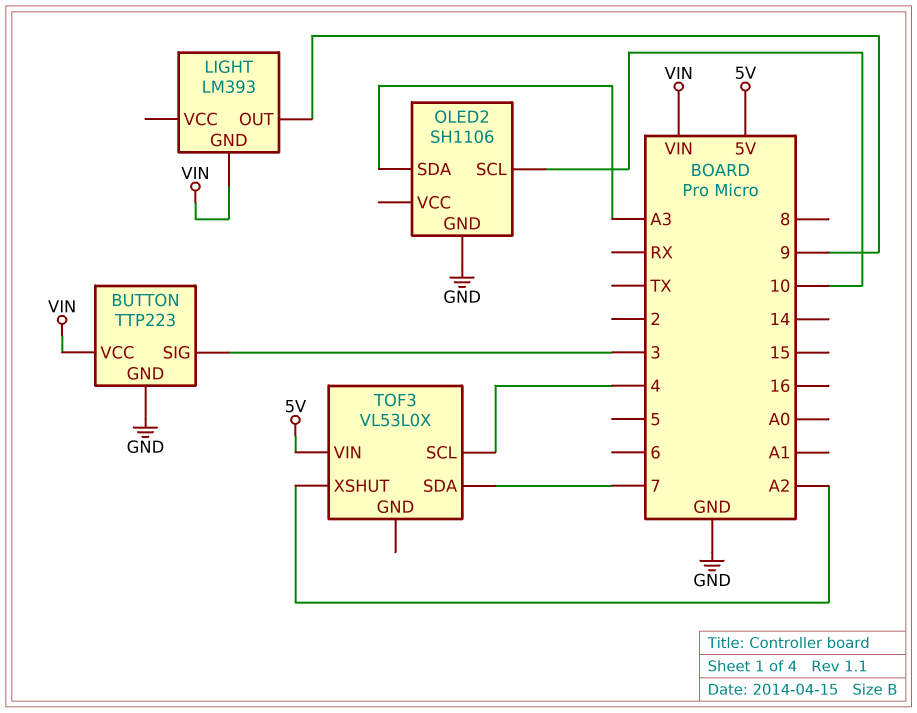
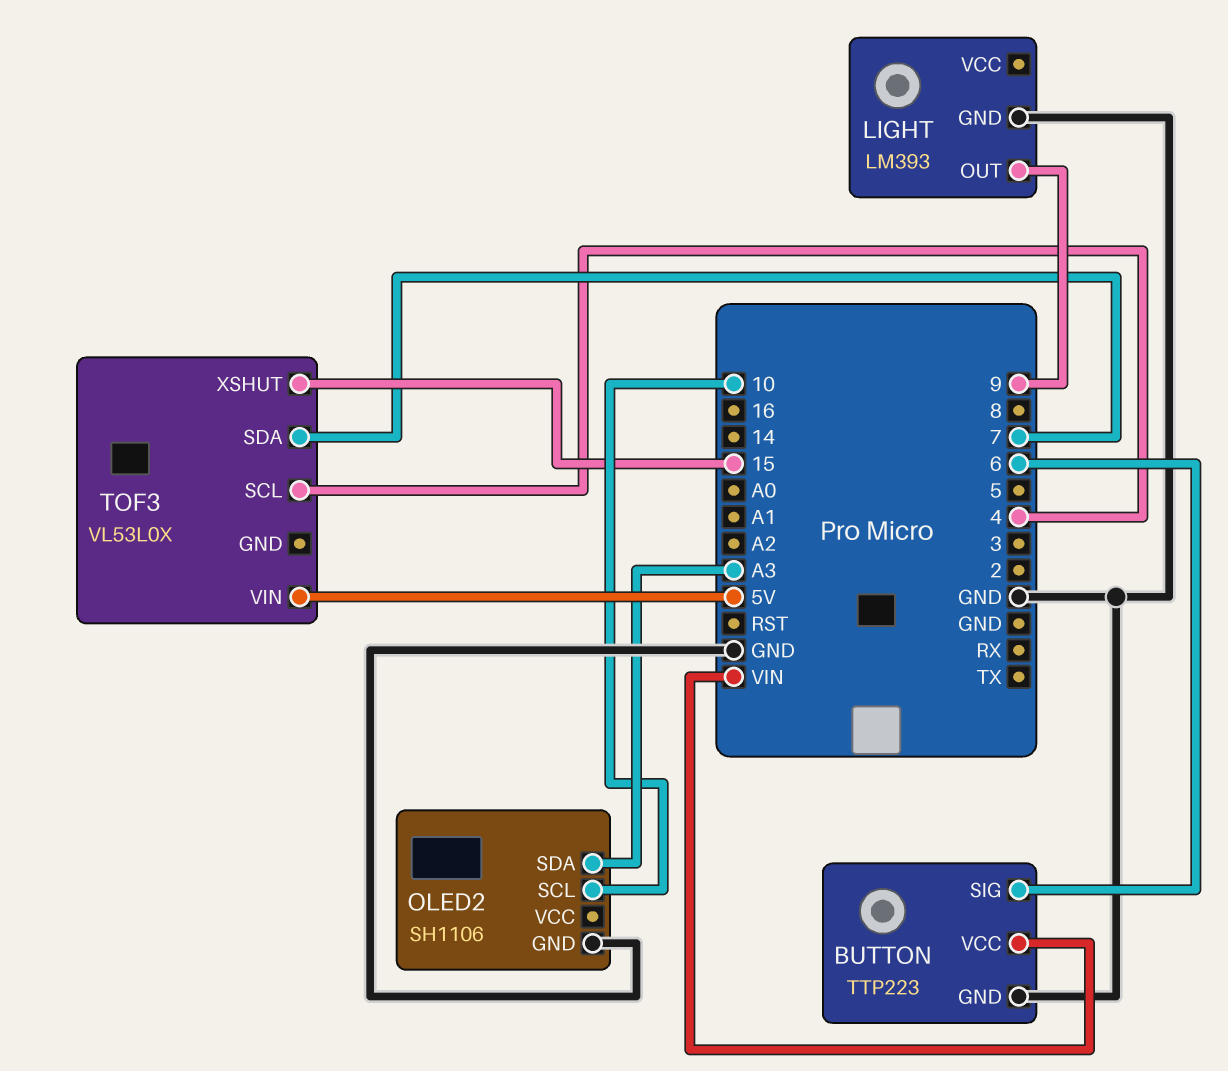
BUTTON pin SIG: 3 -> 6
LIGHT pin GND: VIN -> GND
TOF3 pin XSHUT: A2 -> 15

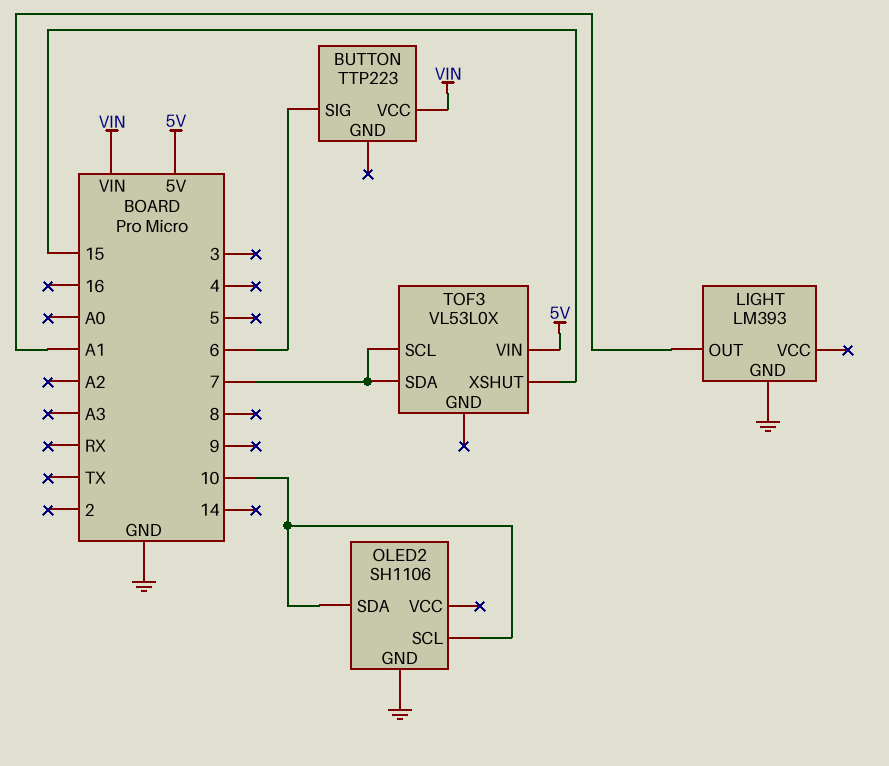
BUTTON pin GND: GND -> none
LIGHT pin OUT: 9 -> A1
OLED2 pin SDA: A3 -> 10
TOF3 pin SCL: 4 -> 7

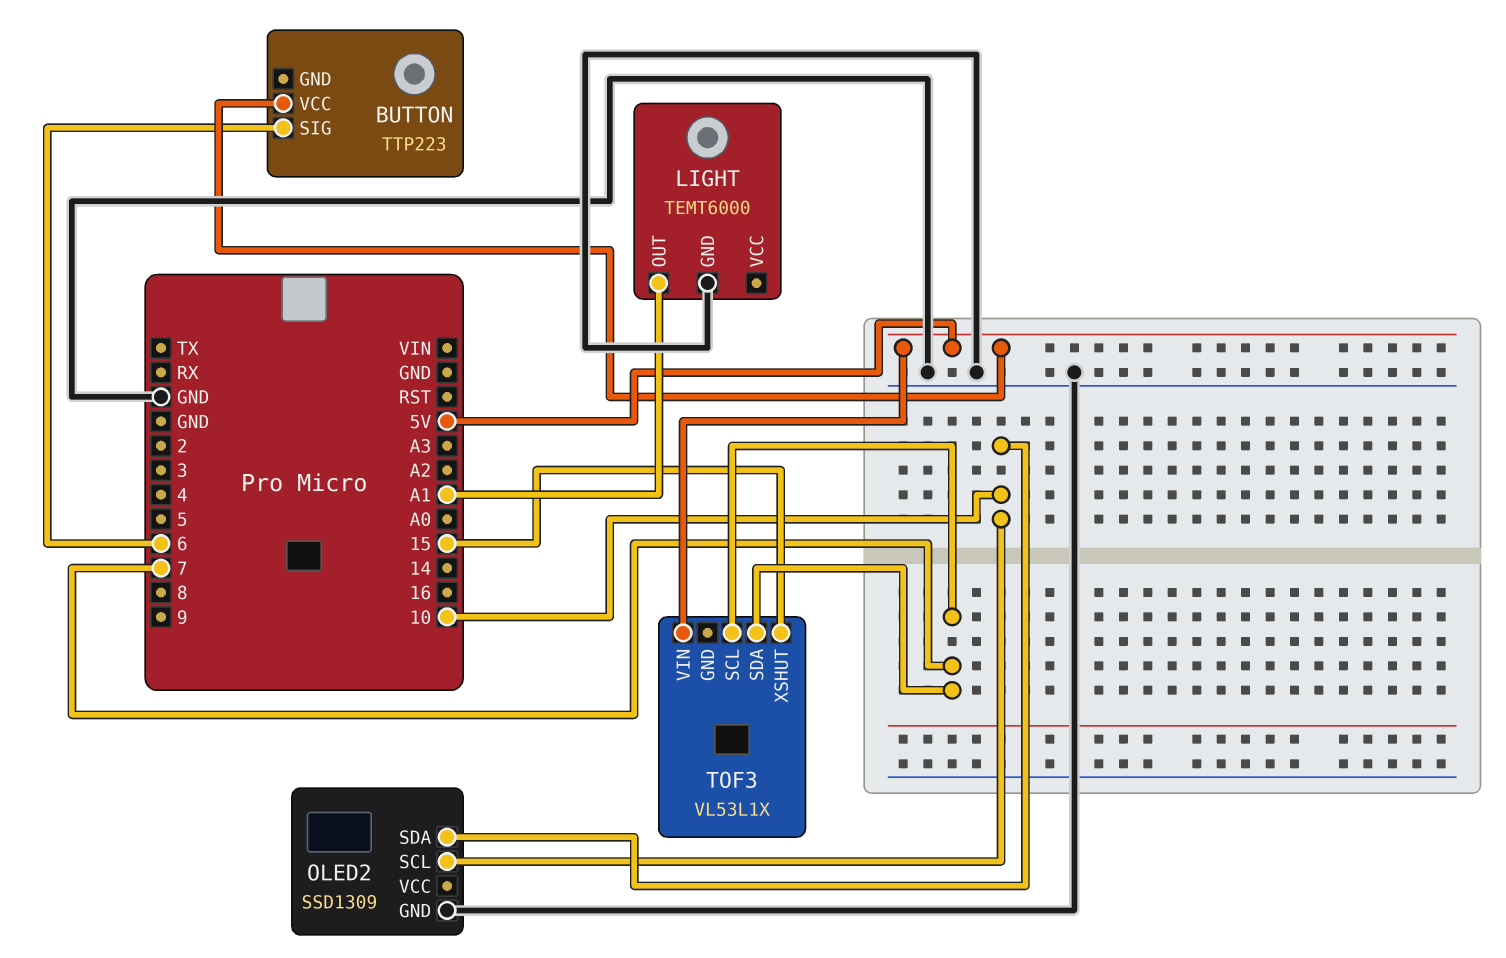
BUTTON pin VCC: VIN -> 5V
LIGHT: LM393 -> TEMT6000
OLED2: SH1106 -> SSD1309
TOF3: VL53L0X -> VL53L1X

